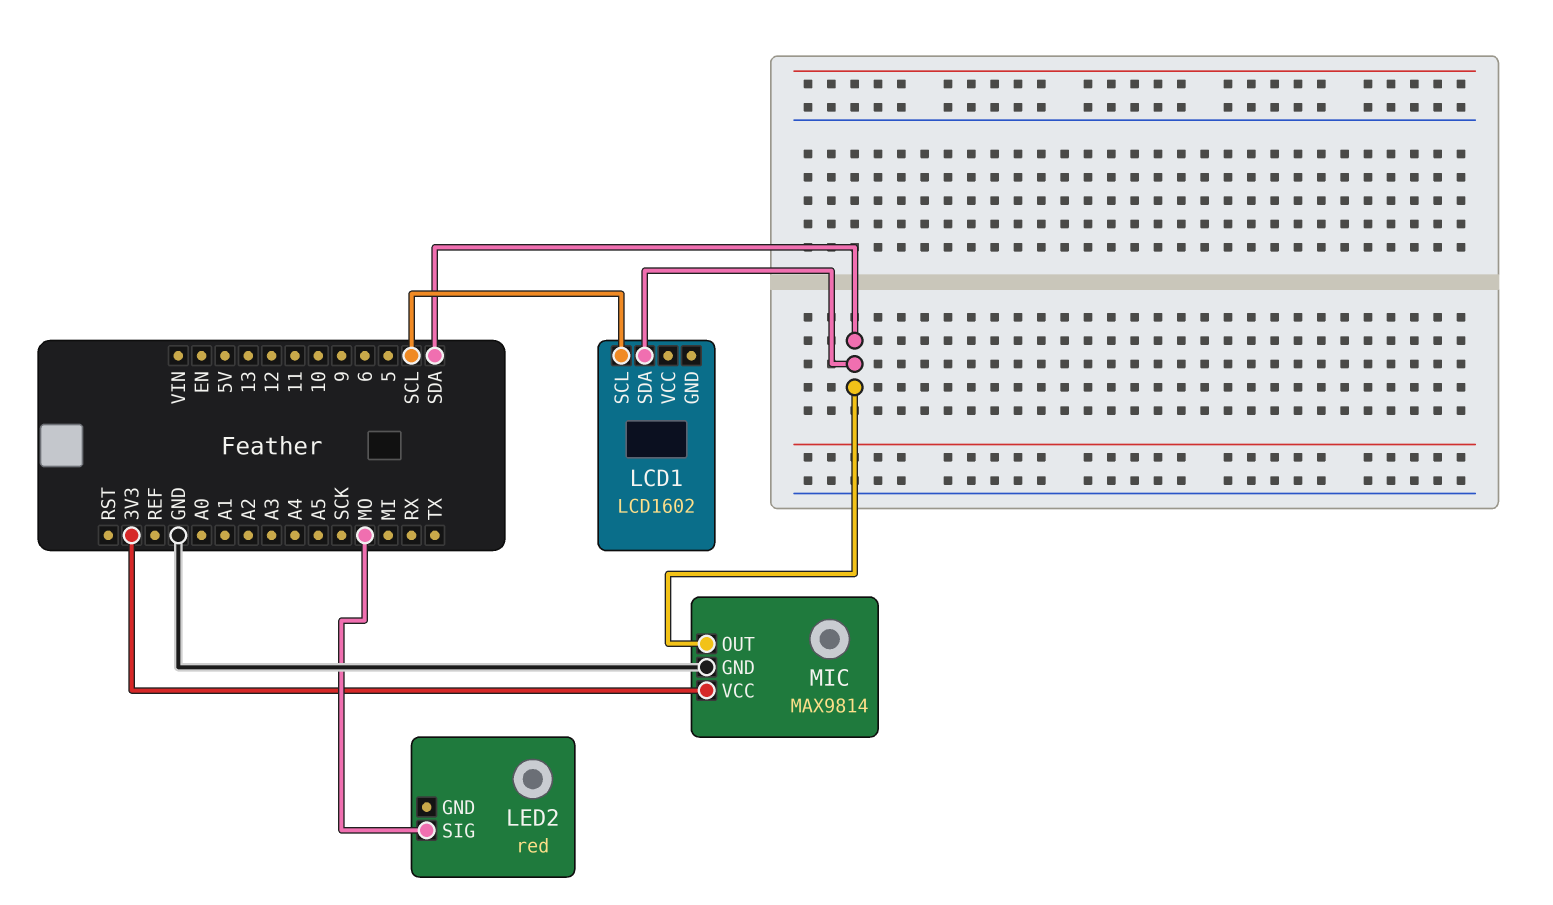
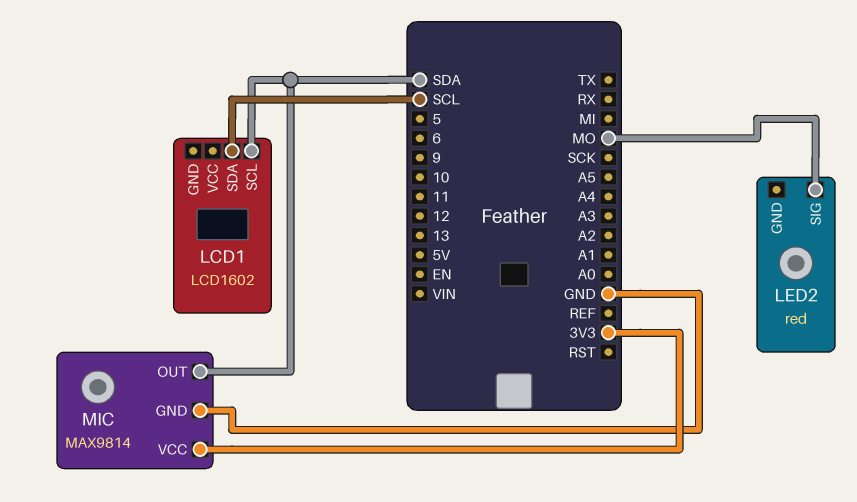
LCD1 pin SCL: SCL -> SDA
LCD1 pin SDA: SDA -> SCL

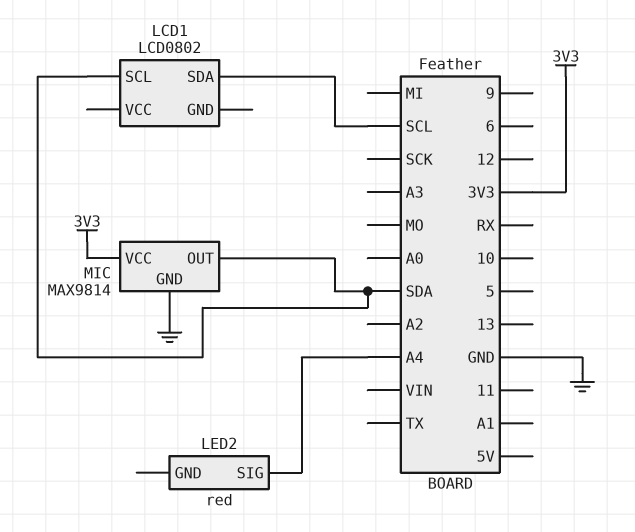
LCD1: LCD1602 -> LCD0802
LED2 pin SIG: MO -> A4

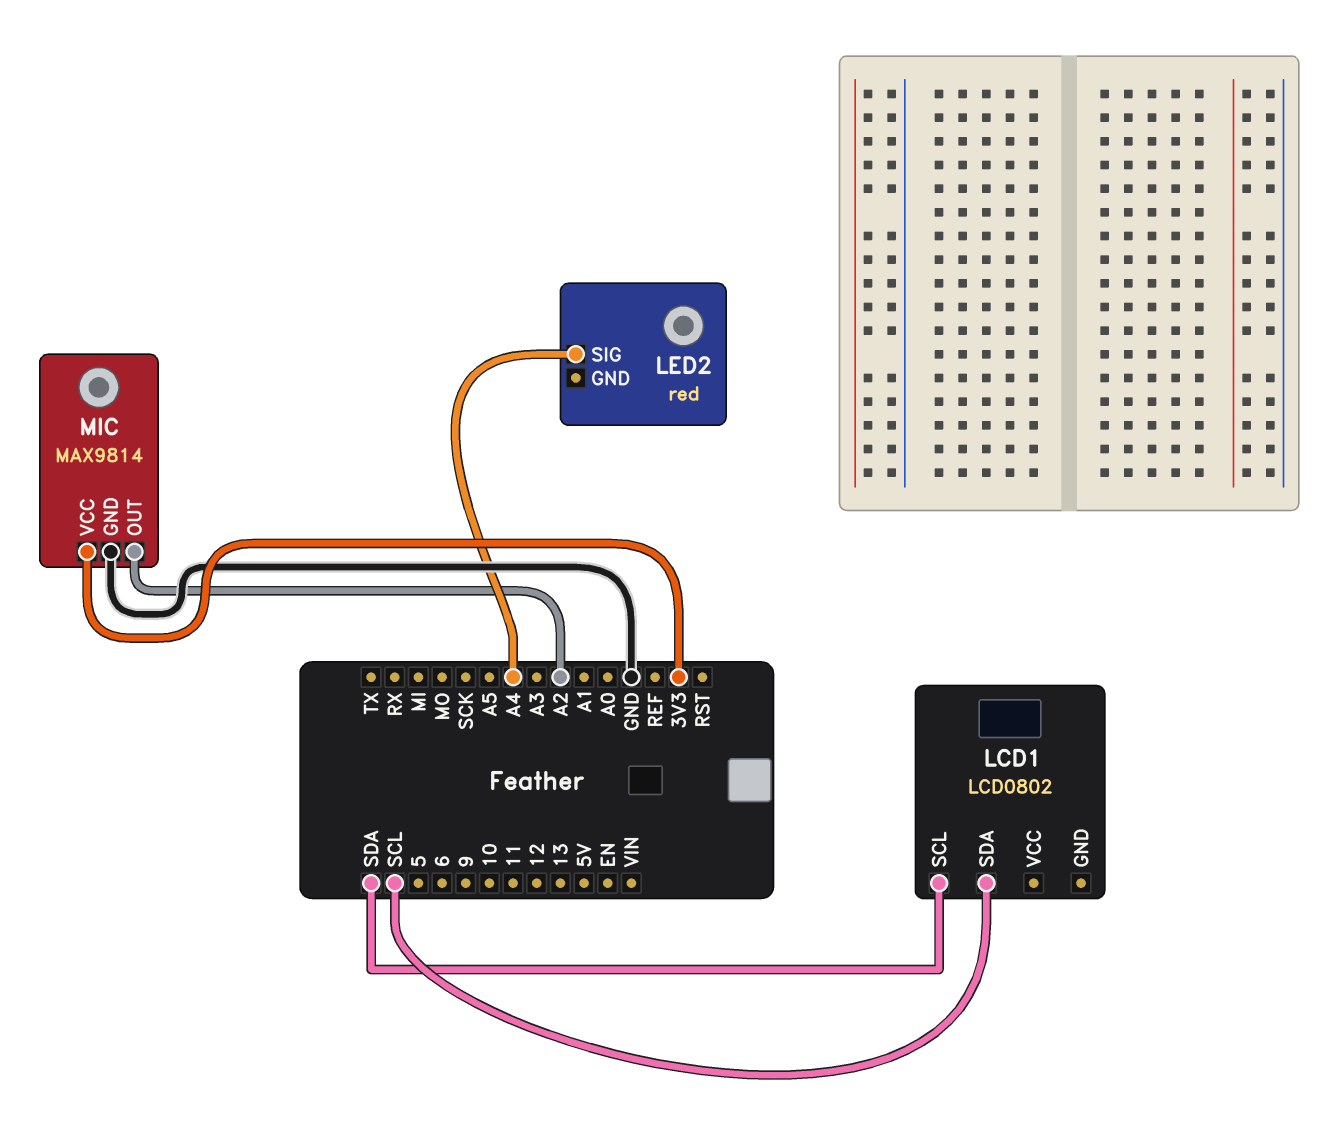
MIC pin OUT: SDA -> A2

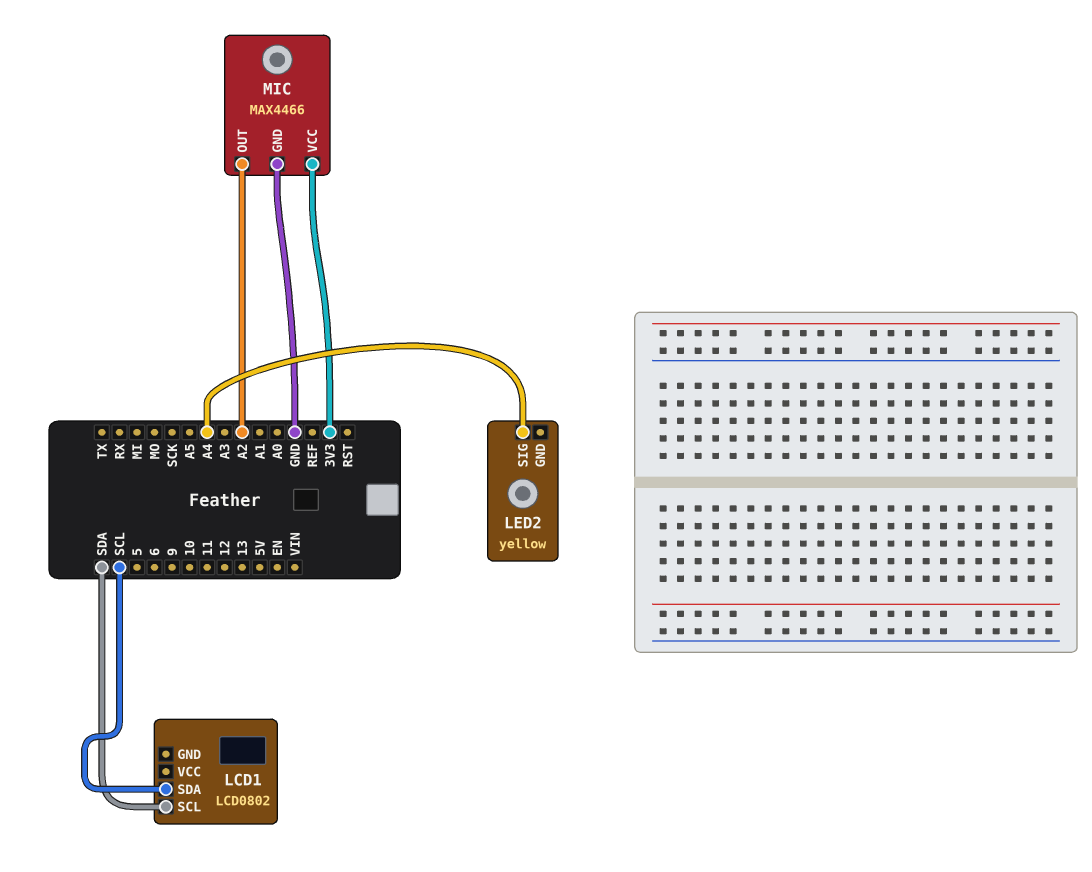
LED2: red -> yellow
MIC: MAX9814 -> MAX4466

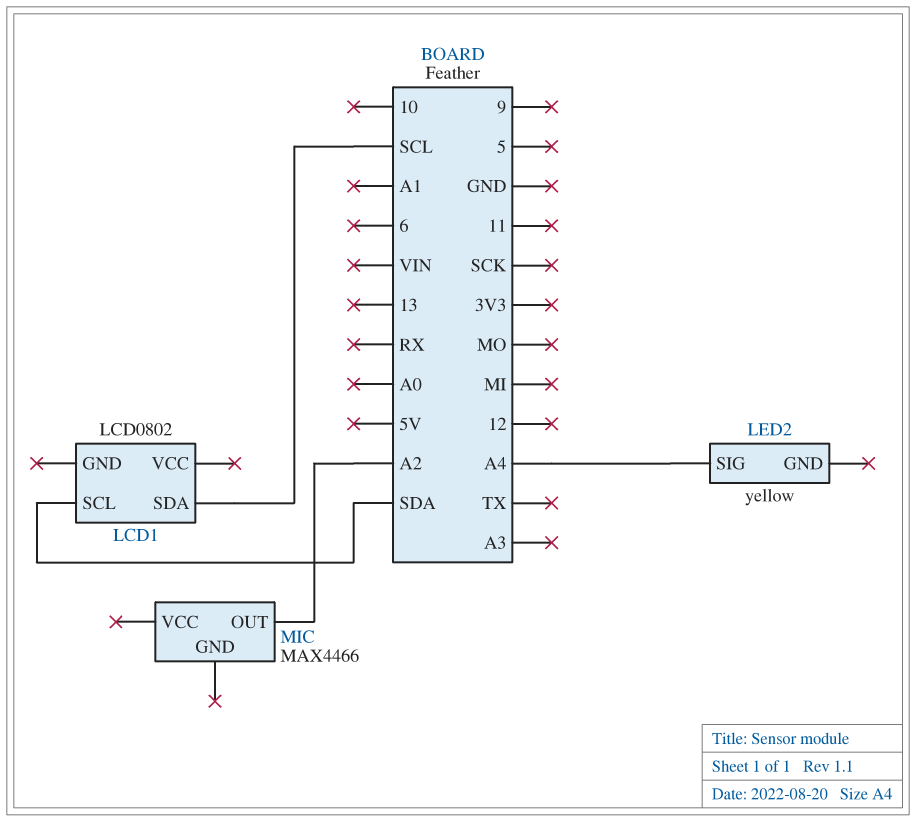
MIC pin GND: GND -> none
MIC pin VCC: 3V3 -> none

